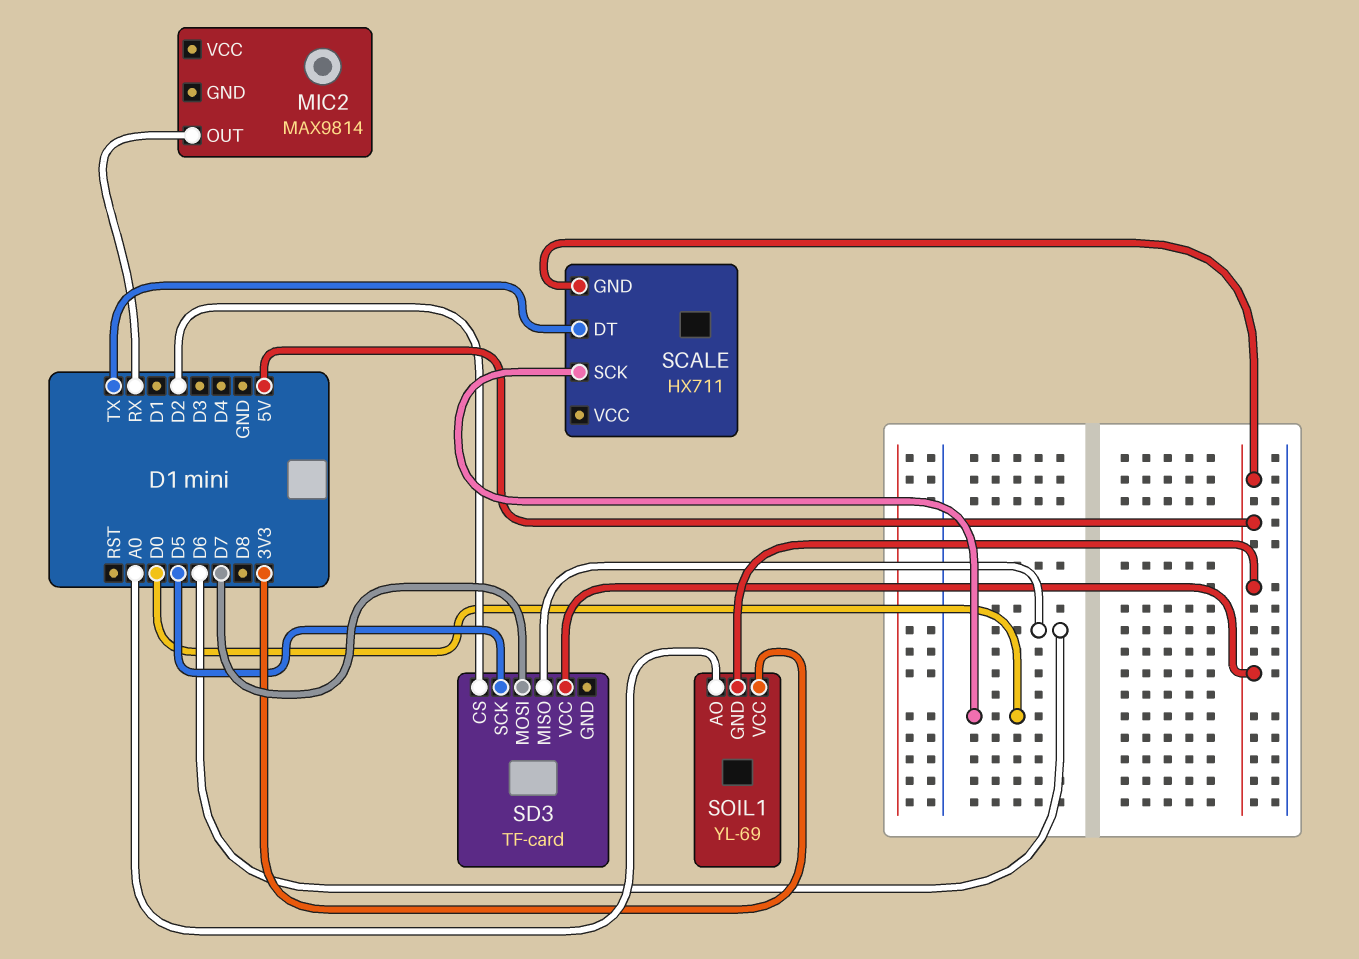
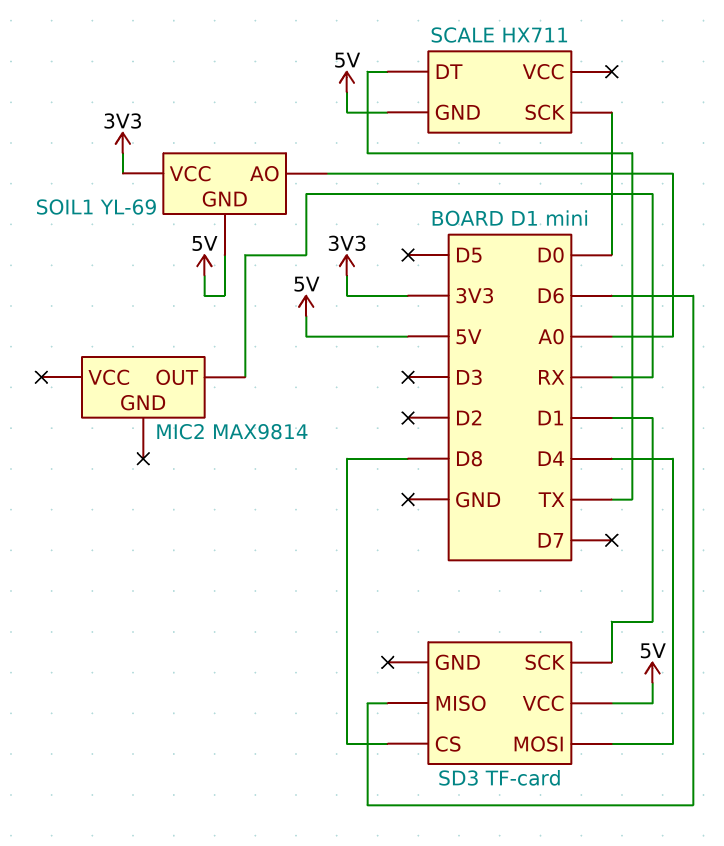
SD3 pin CS: D2 -> D8
SD3 pin MOSI: D7 -> D4
SD3 pin SCK: D5 -> D1

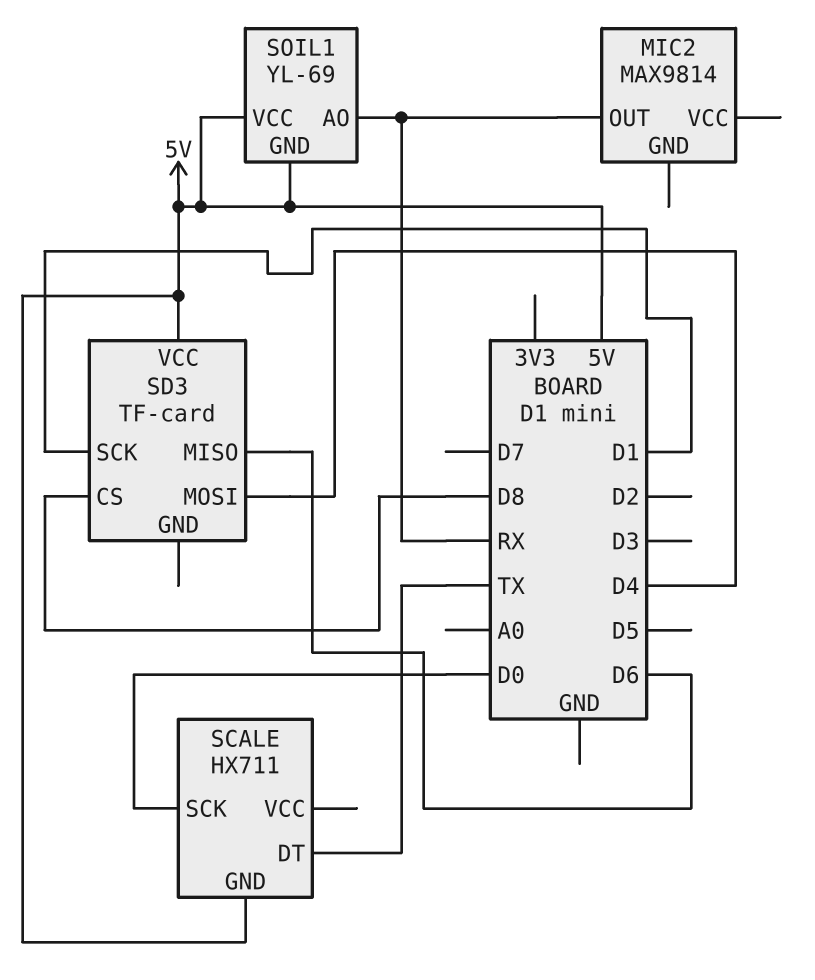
SOIL1 pin AO: A0 -> RX
SOIL1 pin VCC: 3V3 -> 5V

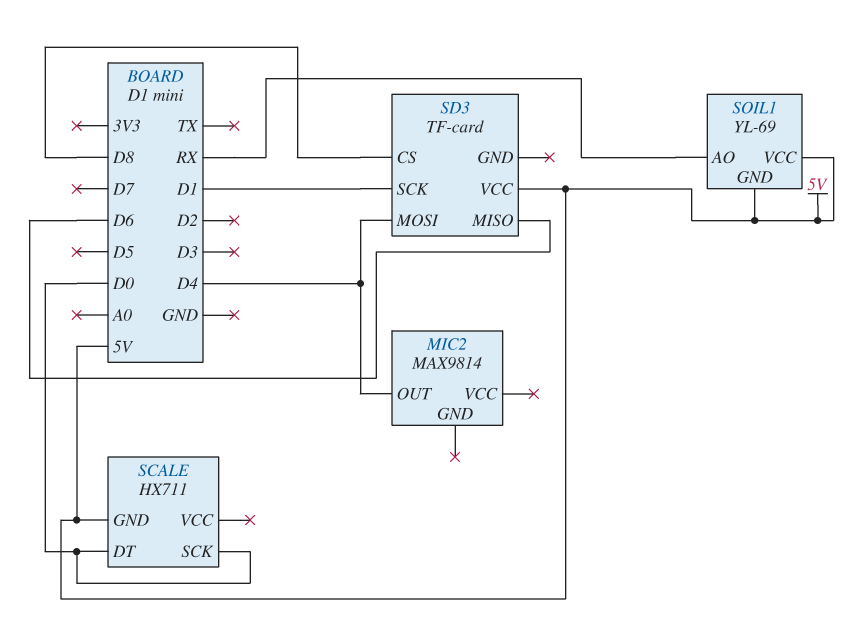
MIC2 pin OUT: RX -> D4
SCALE pin DT: TX -> D0

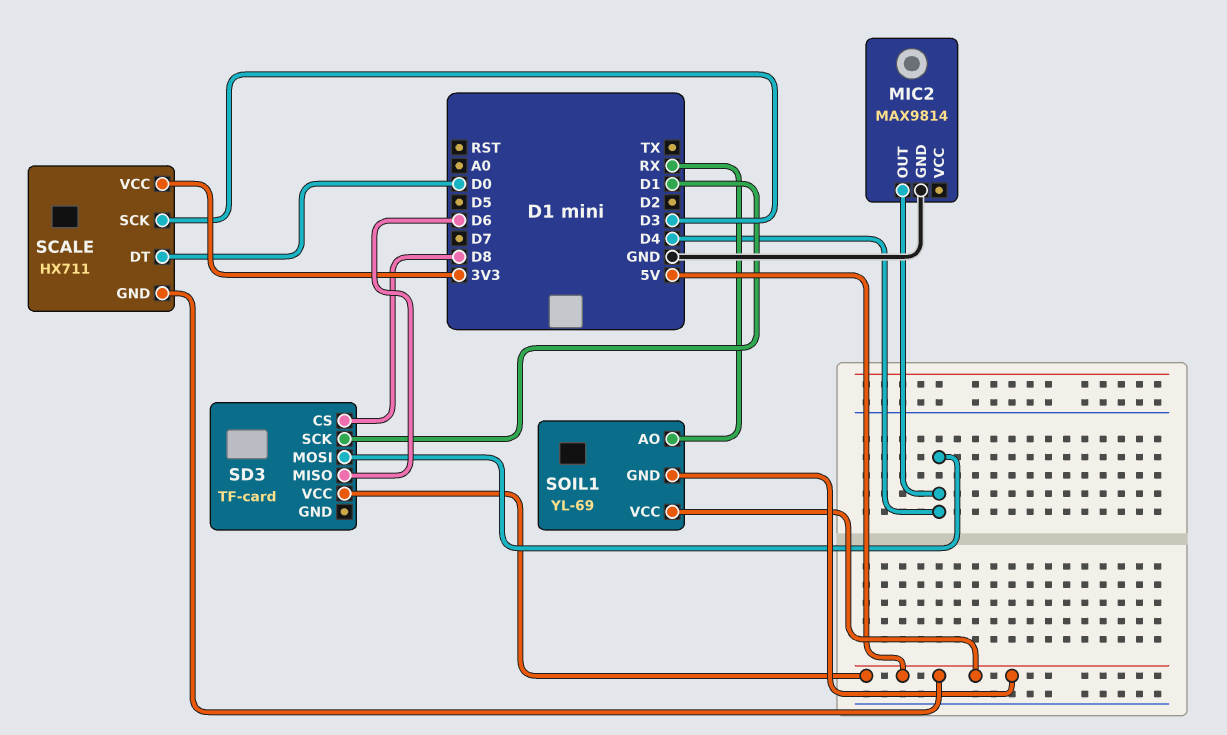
MIC2 pin GND: none -> GND
SCALE pin SCK: D0 -> D3
SCALE pin VCC: none -> 3V3

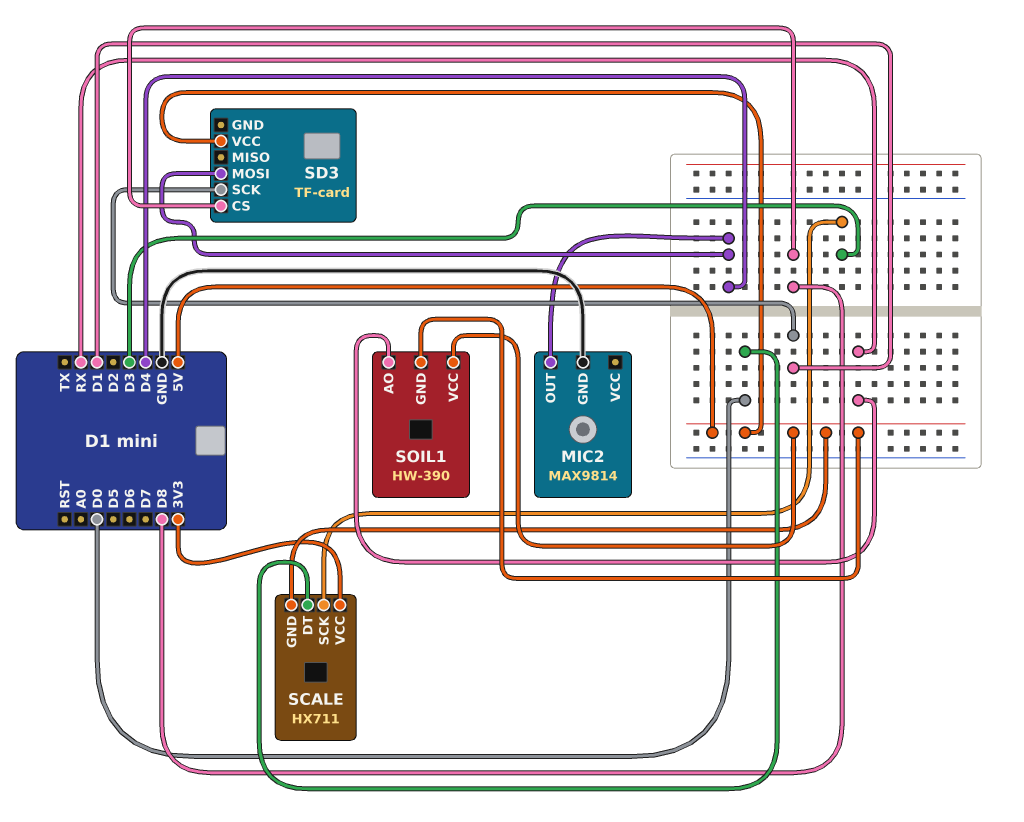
SD3 pin MISO: D6 -> none
SOIL1: YL-69 -> HW-390

